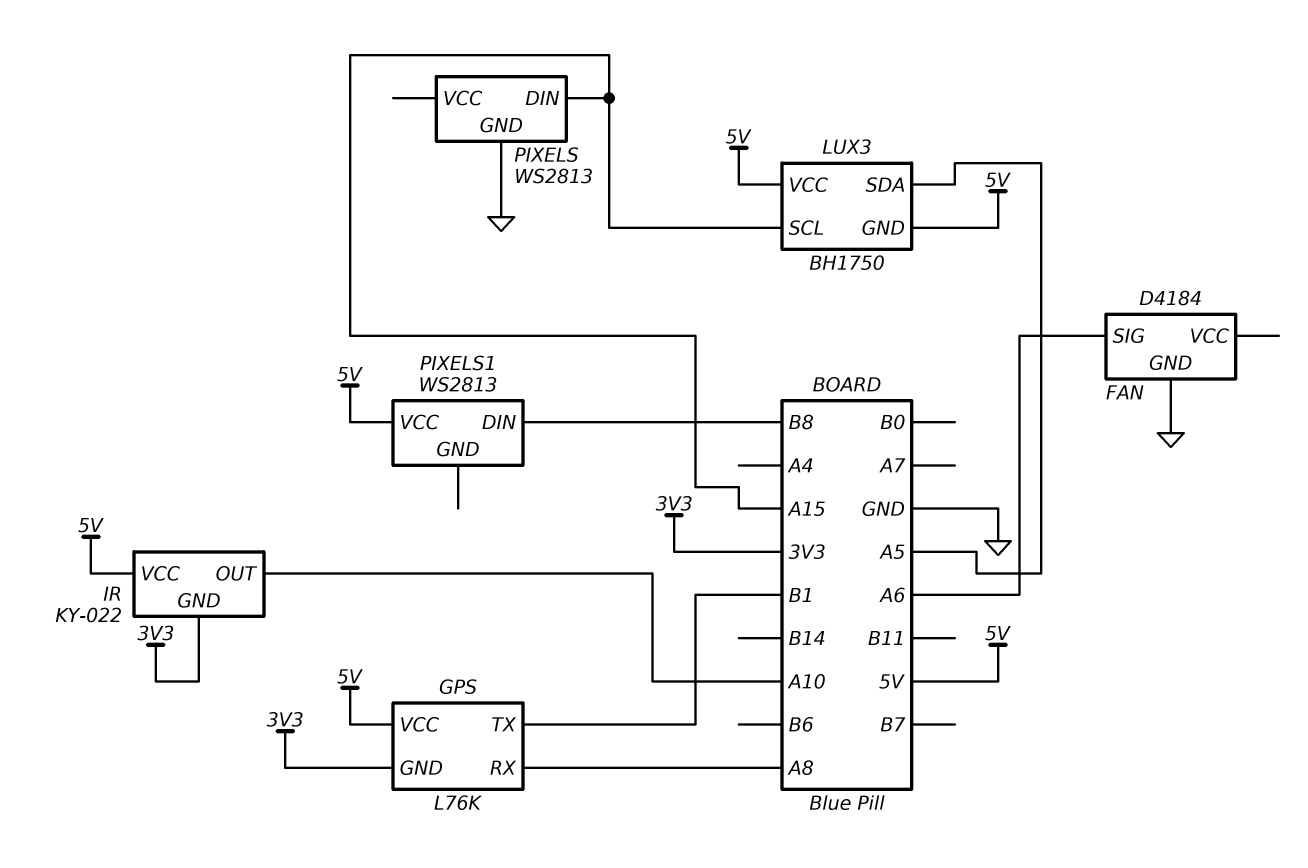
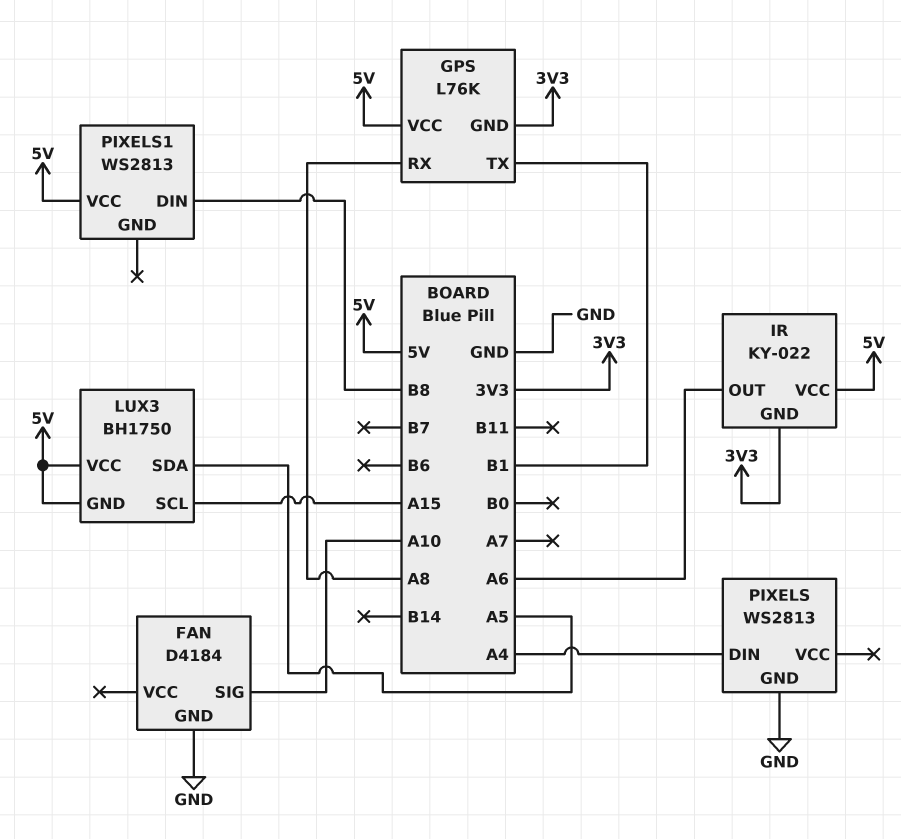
FAN pin SIG: A6 -> A10
IR pin OUT: A10 -> A6
PIXELS pin DIN: A15 -> A4

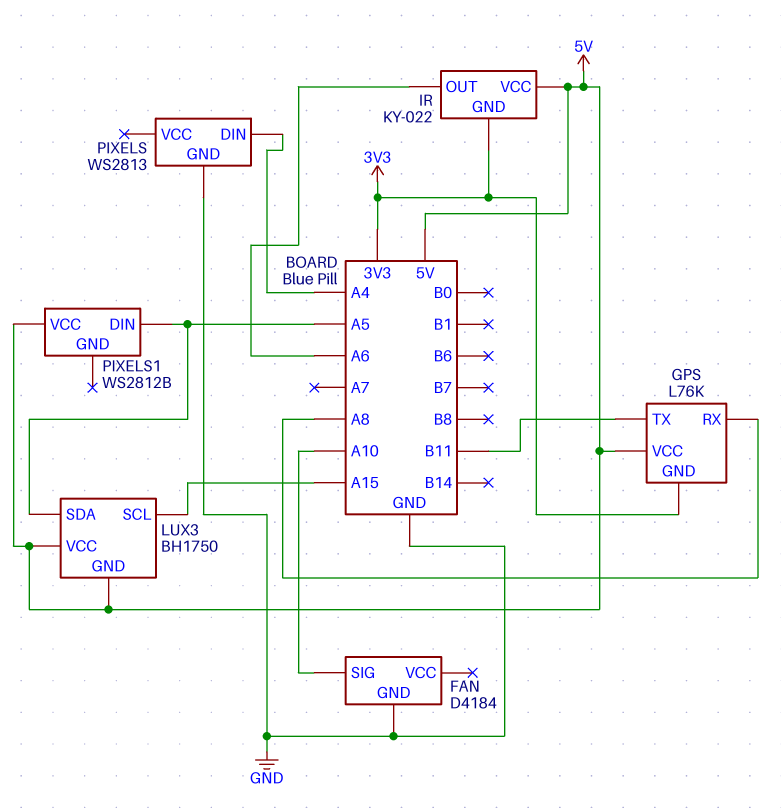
GPS pin TX: B1 -> B11
PIXELS1: WS2813 -> WS2812B
PIXELS1 pin DIN: B8 -> A5

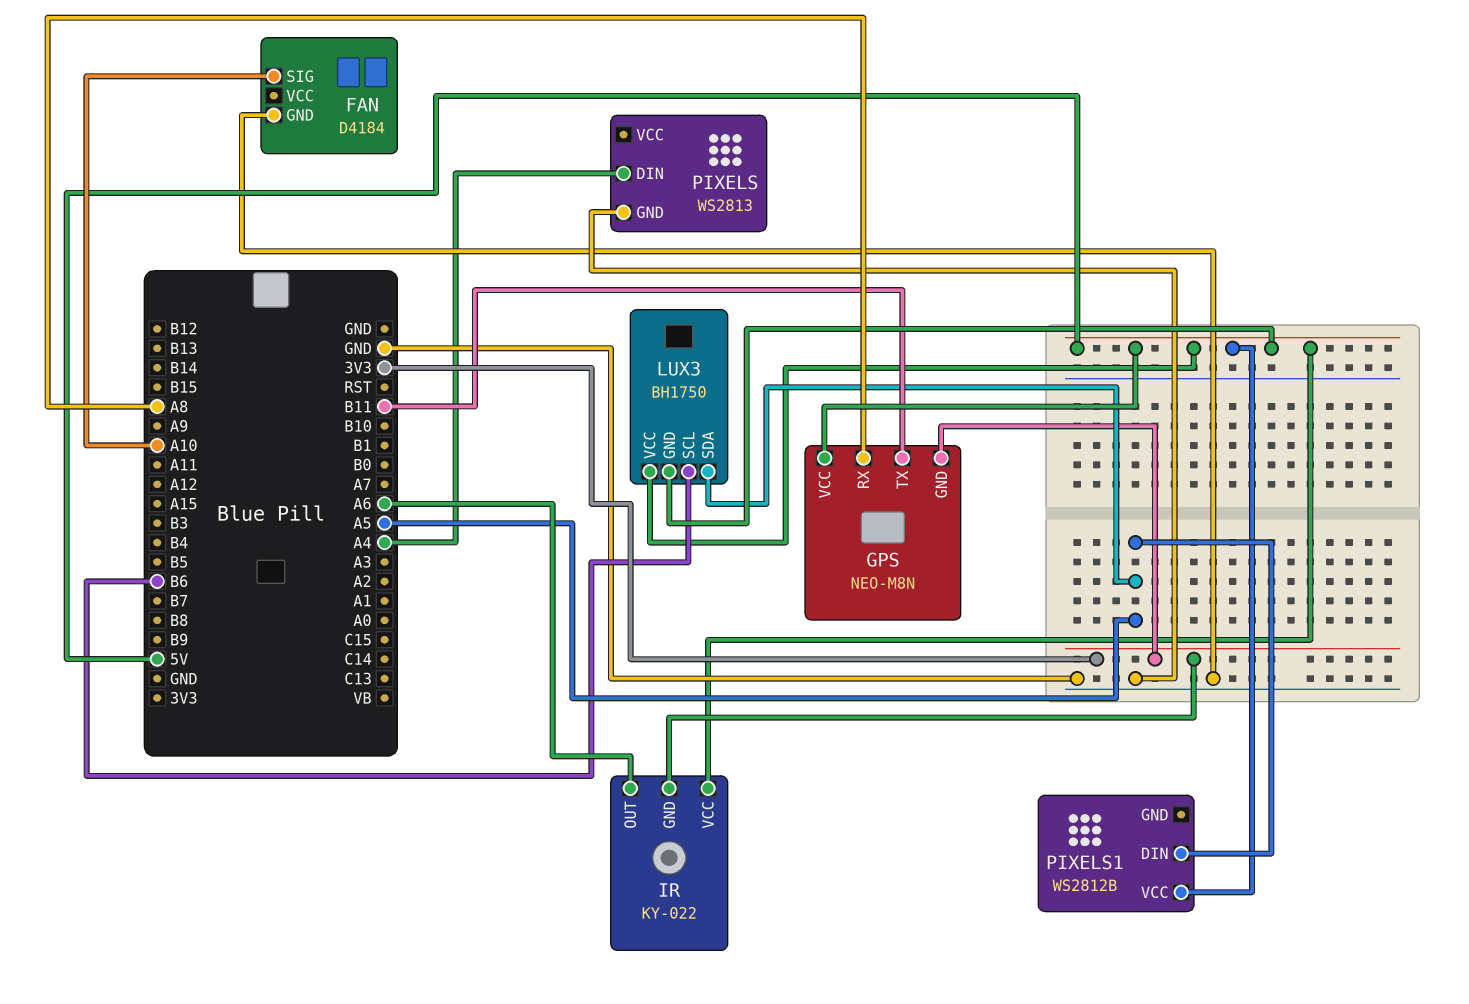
GPS: L76K -> NEO-M8N
LUX3 pin SCL: A15 -> B6

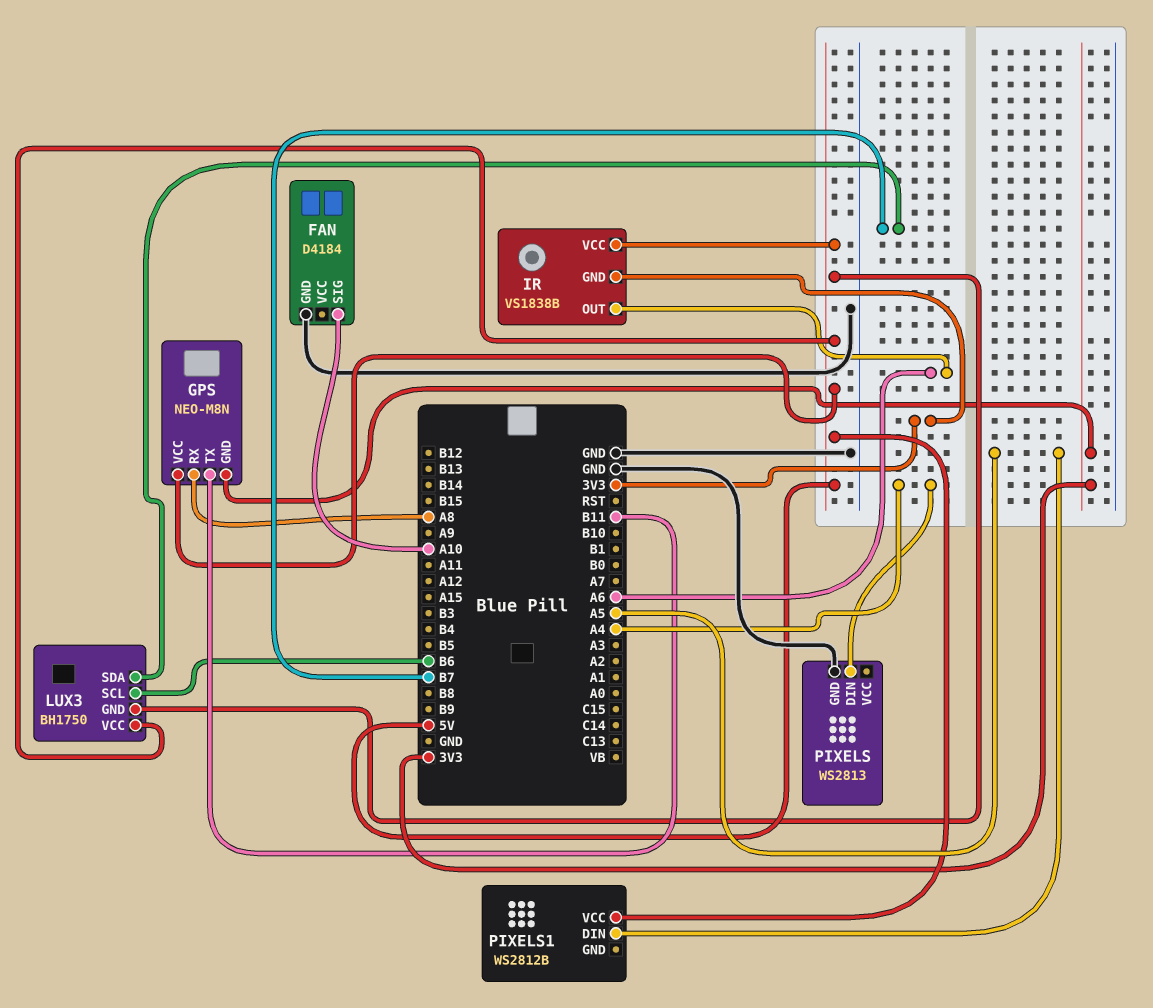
IR: KY-022 -> VS1838B
LUX3 pin SDA: A5 -> B7

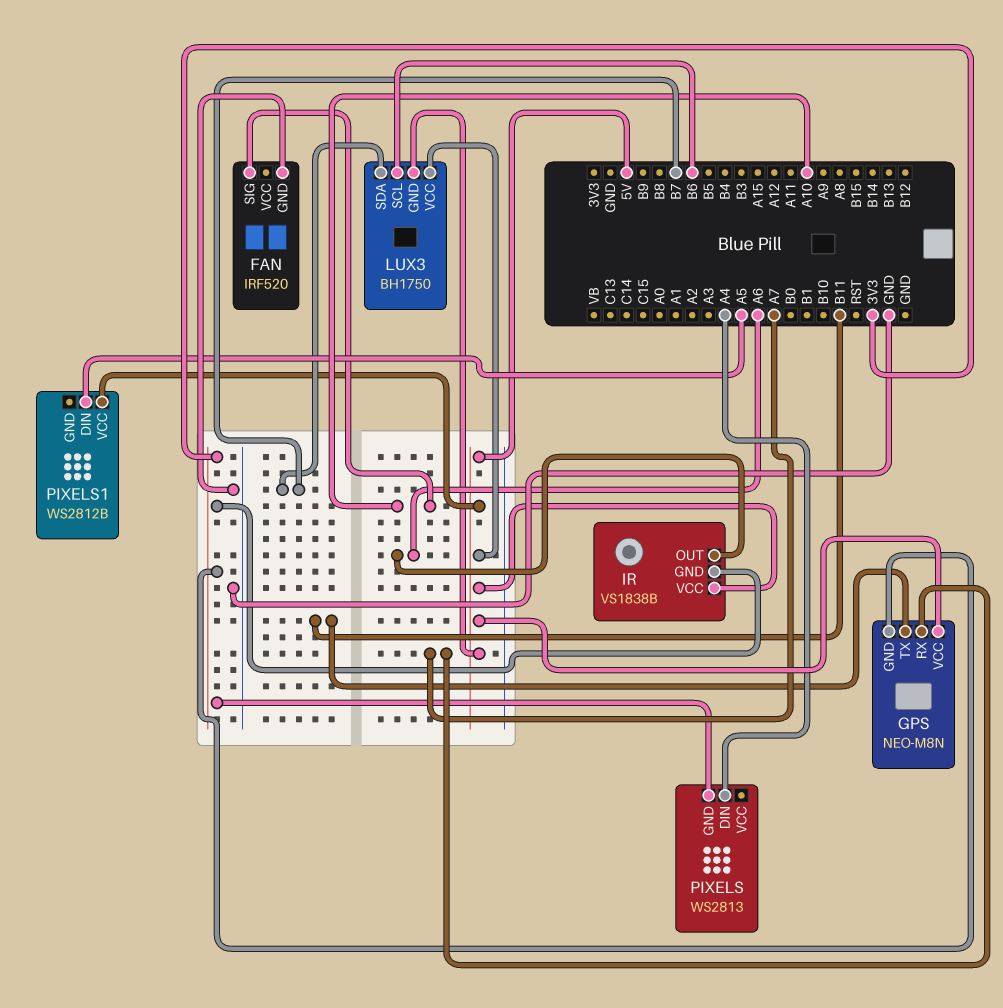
FAN: D4184 -> IRF520
GPS pin RX: A8 -> A7
PIXELS pin GND: GND -> 3V3

